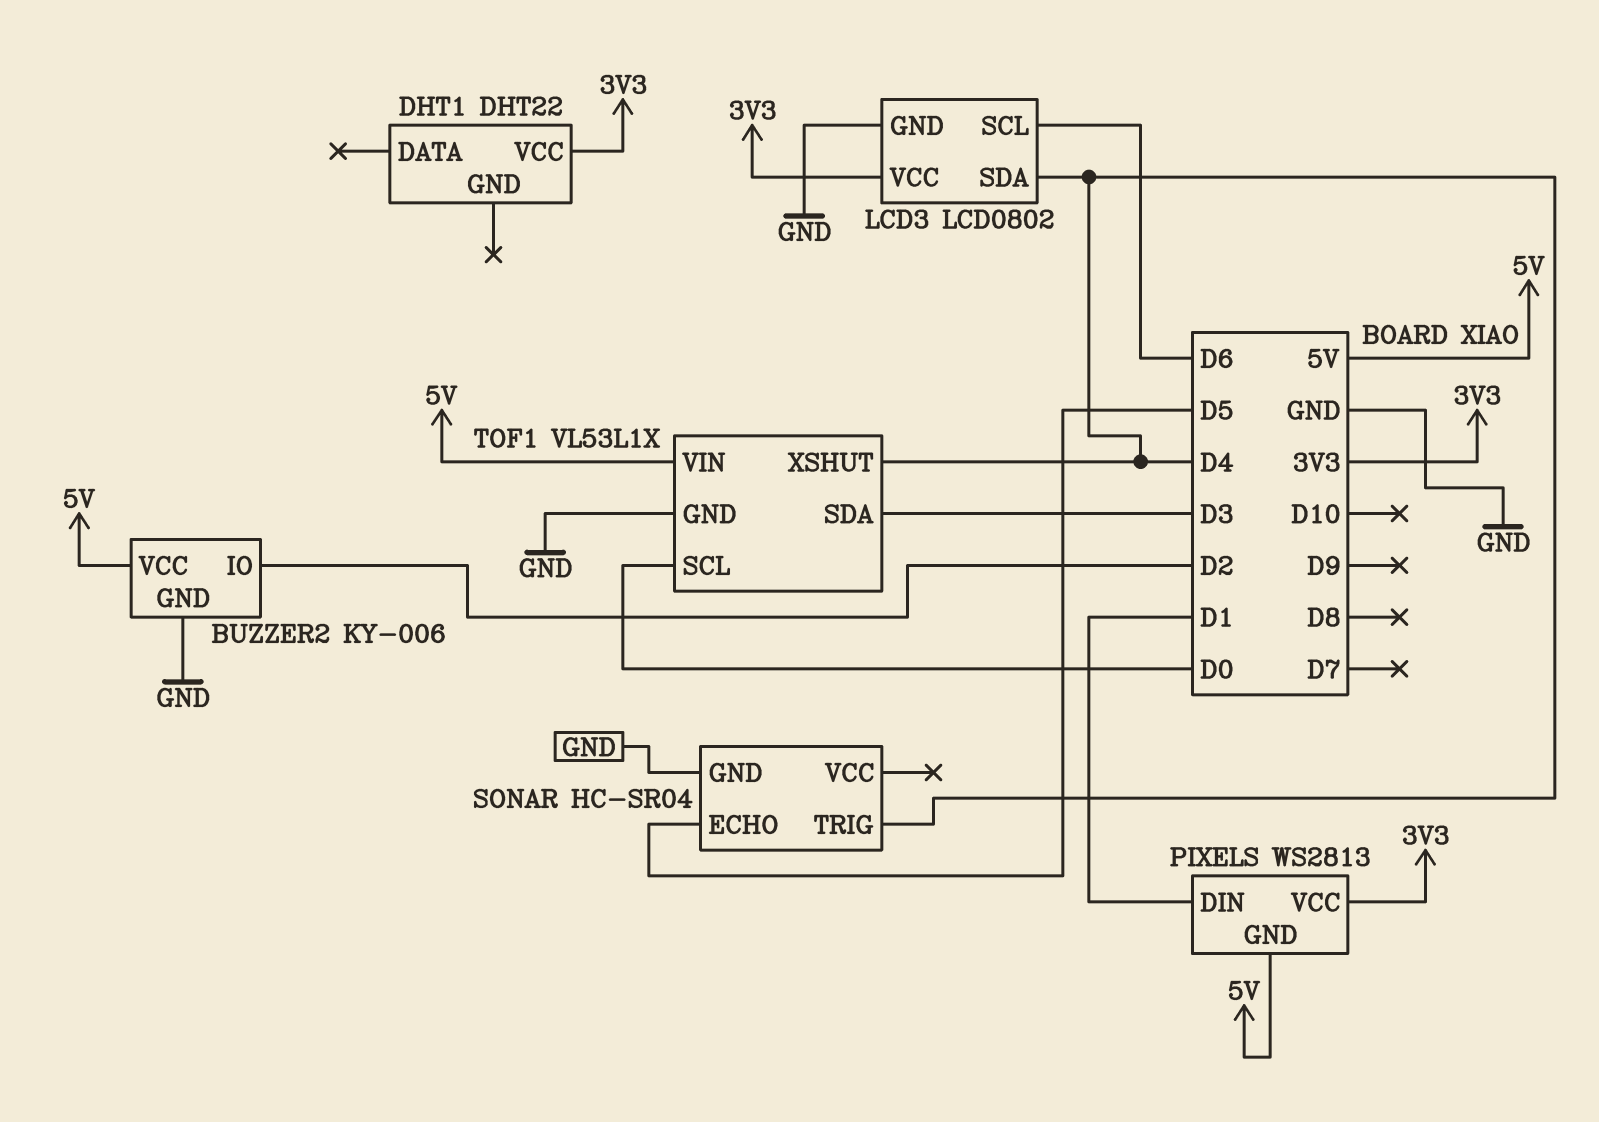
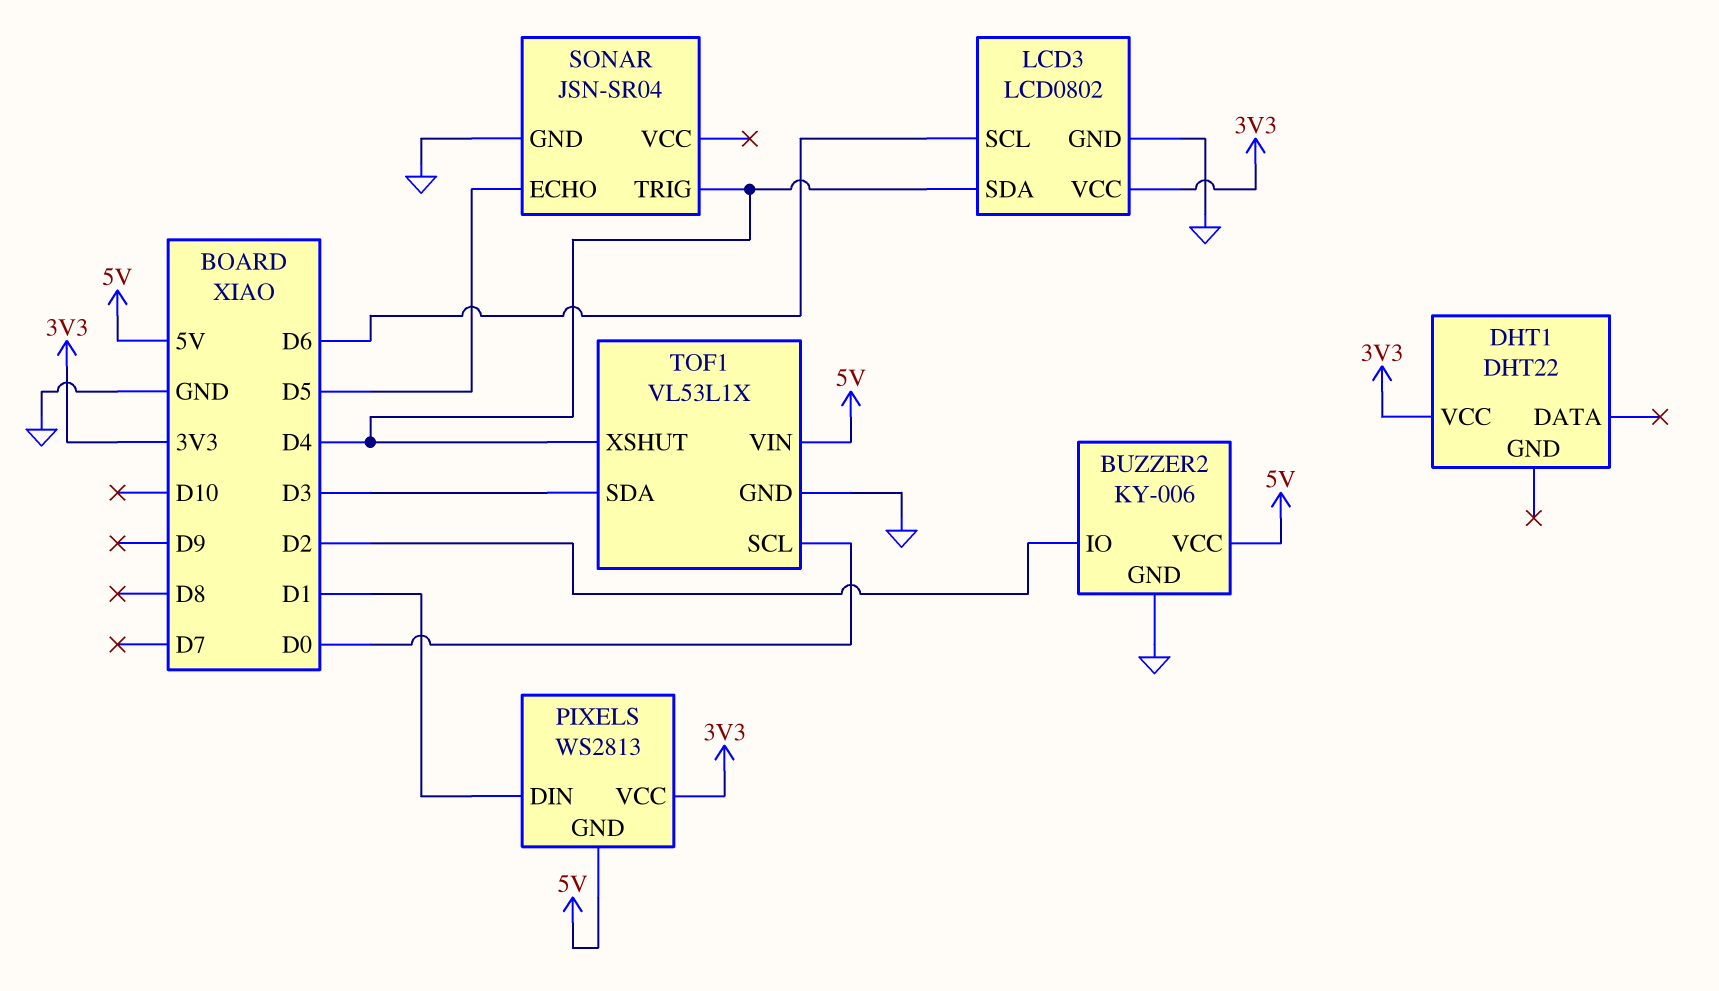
SONAR: HC-SR04 -> JSN-SR04

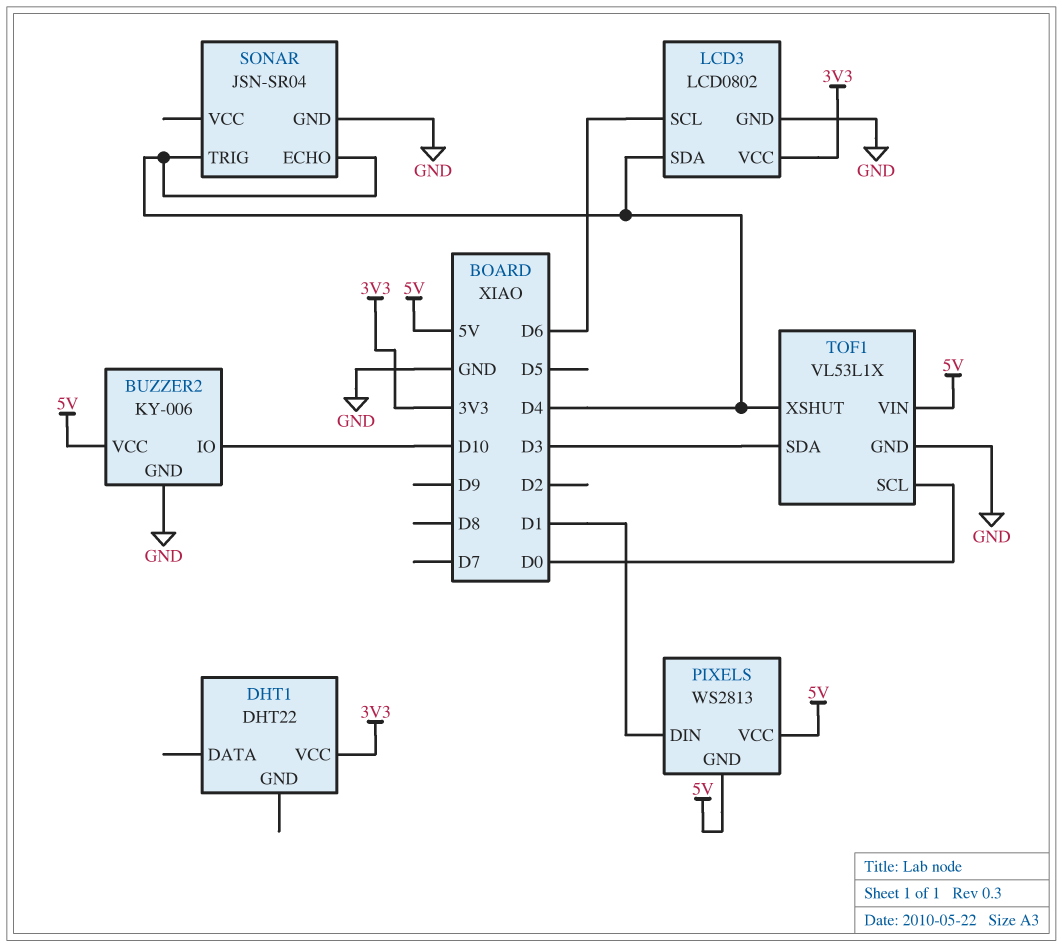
BUZZER2 pin IO: D2 -> D10
PIXELS pin VCC: 3V3 -> 5V
SONAR pin ECHO: D5 -> D4

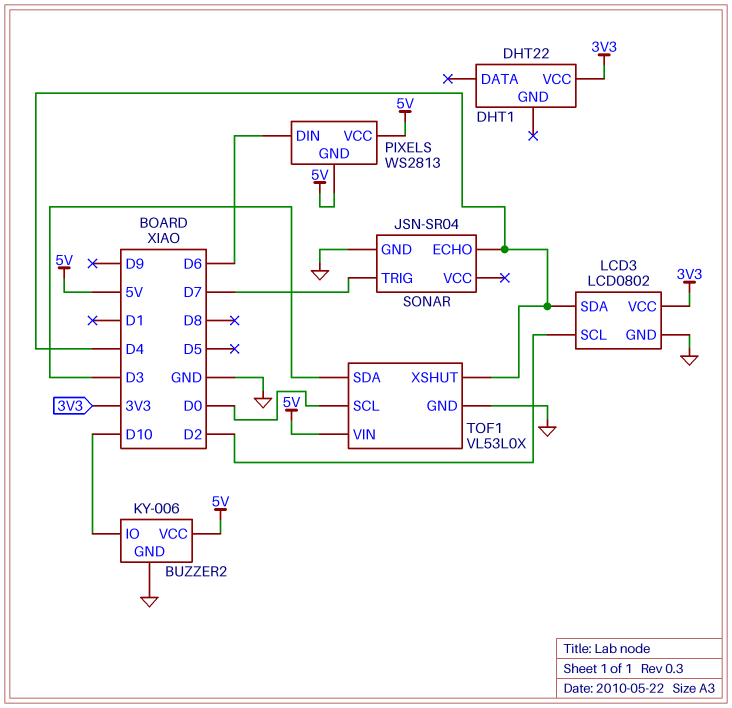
LCD3 pin SCL: D6 -> D2
PIXELS pin DIN: D1 -> D6
SONAR pin TRIG: D4 -> D7
TOF1: VL53L1X -> VL53L0X

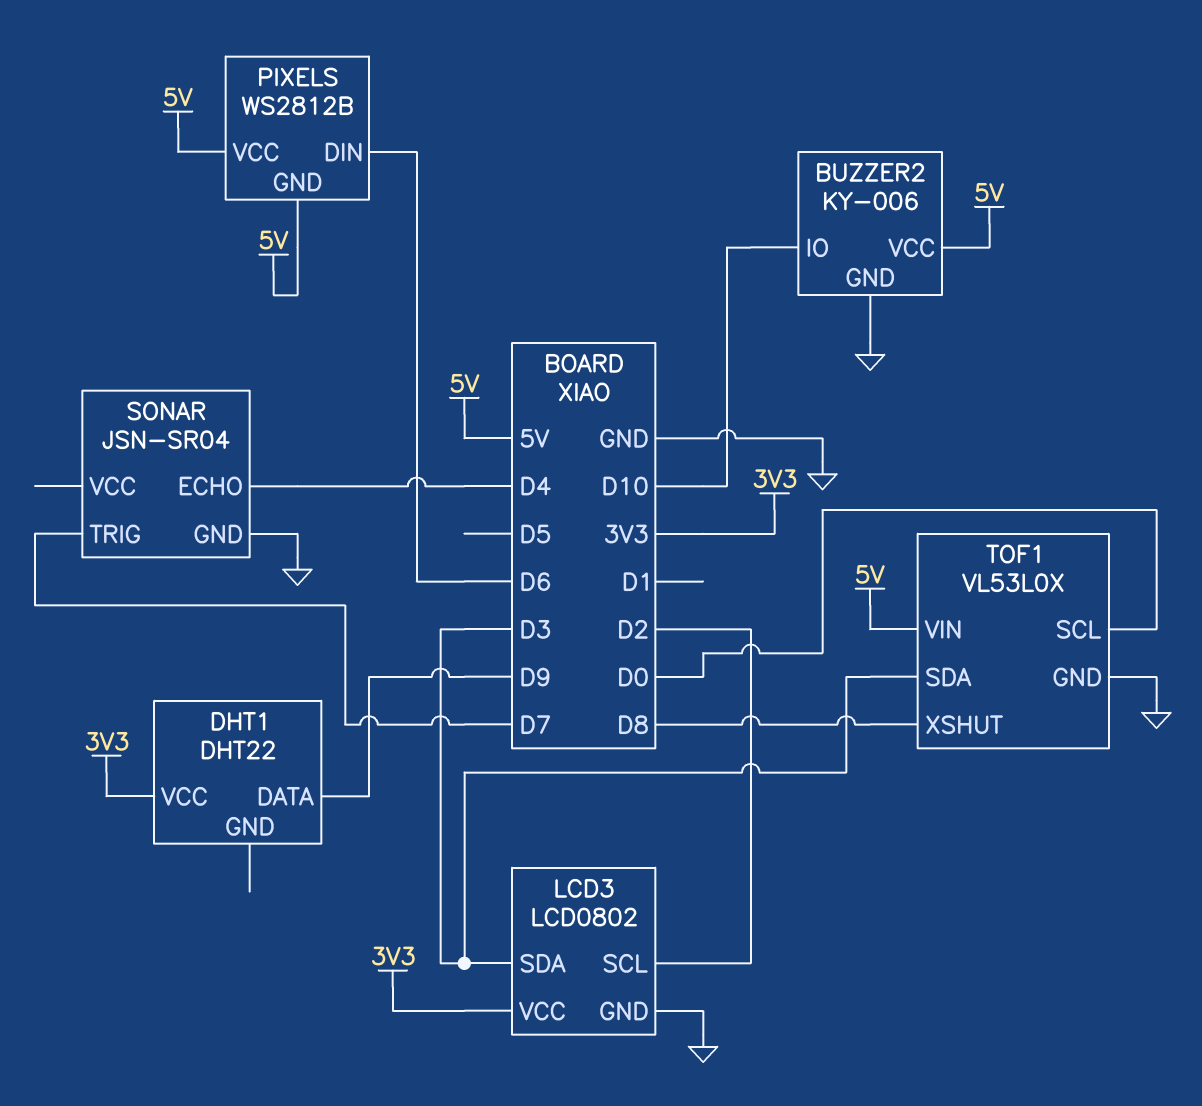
DHT1 pin DATA: none -> D9
LCD3 pin SDA: D4 -> D3
PIXELS: WS2813 -> WS2812B
TOF1 pin XSHUT: D4 -> D8

